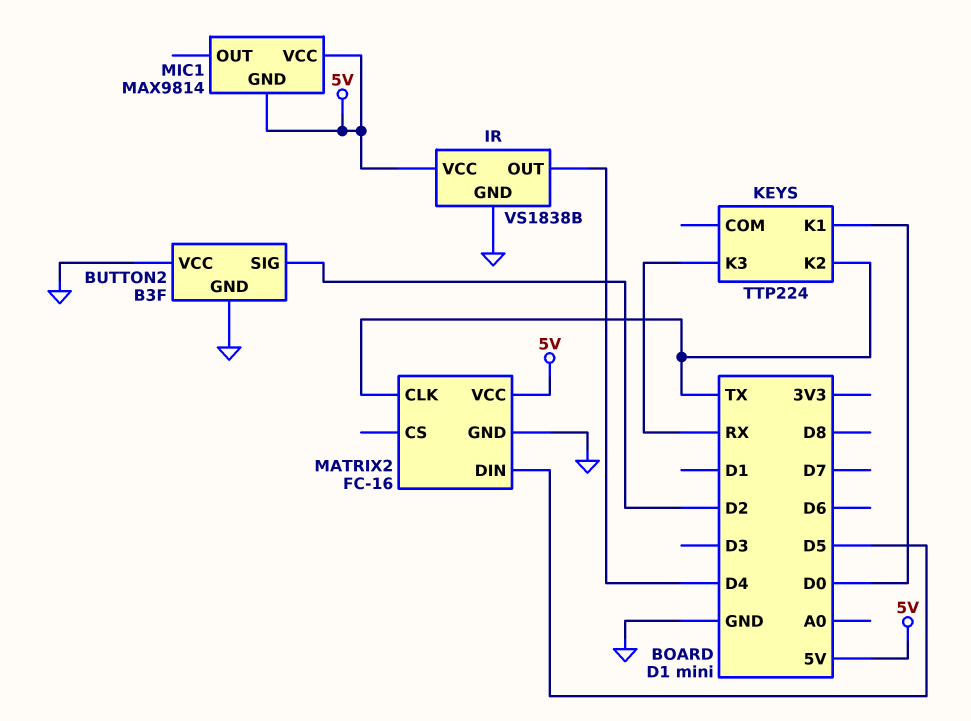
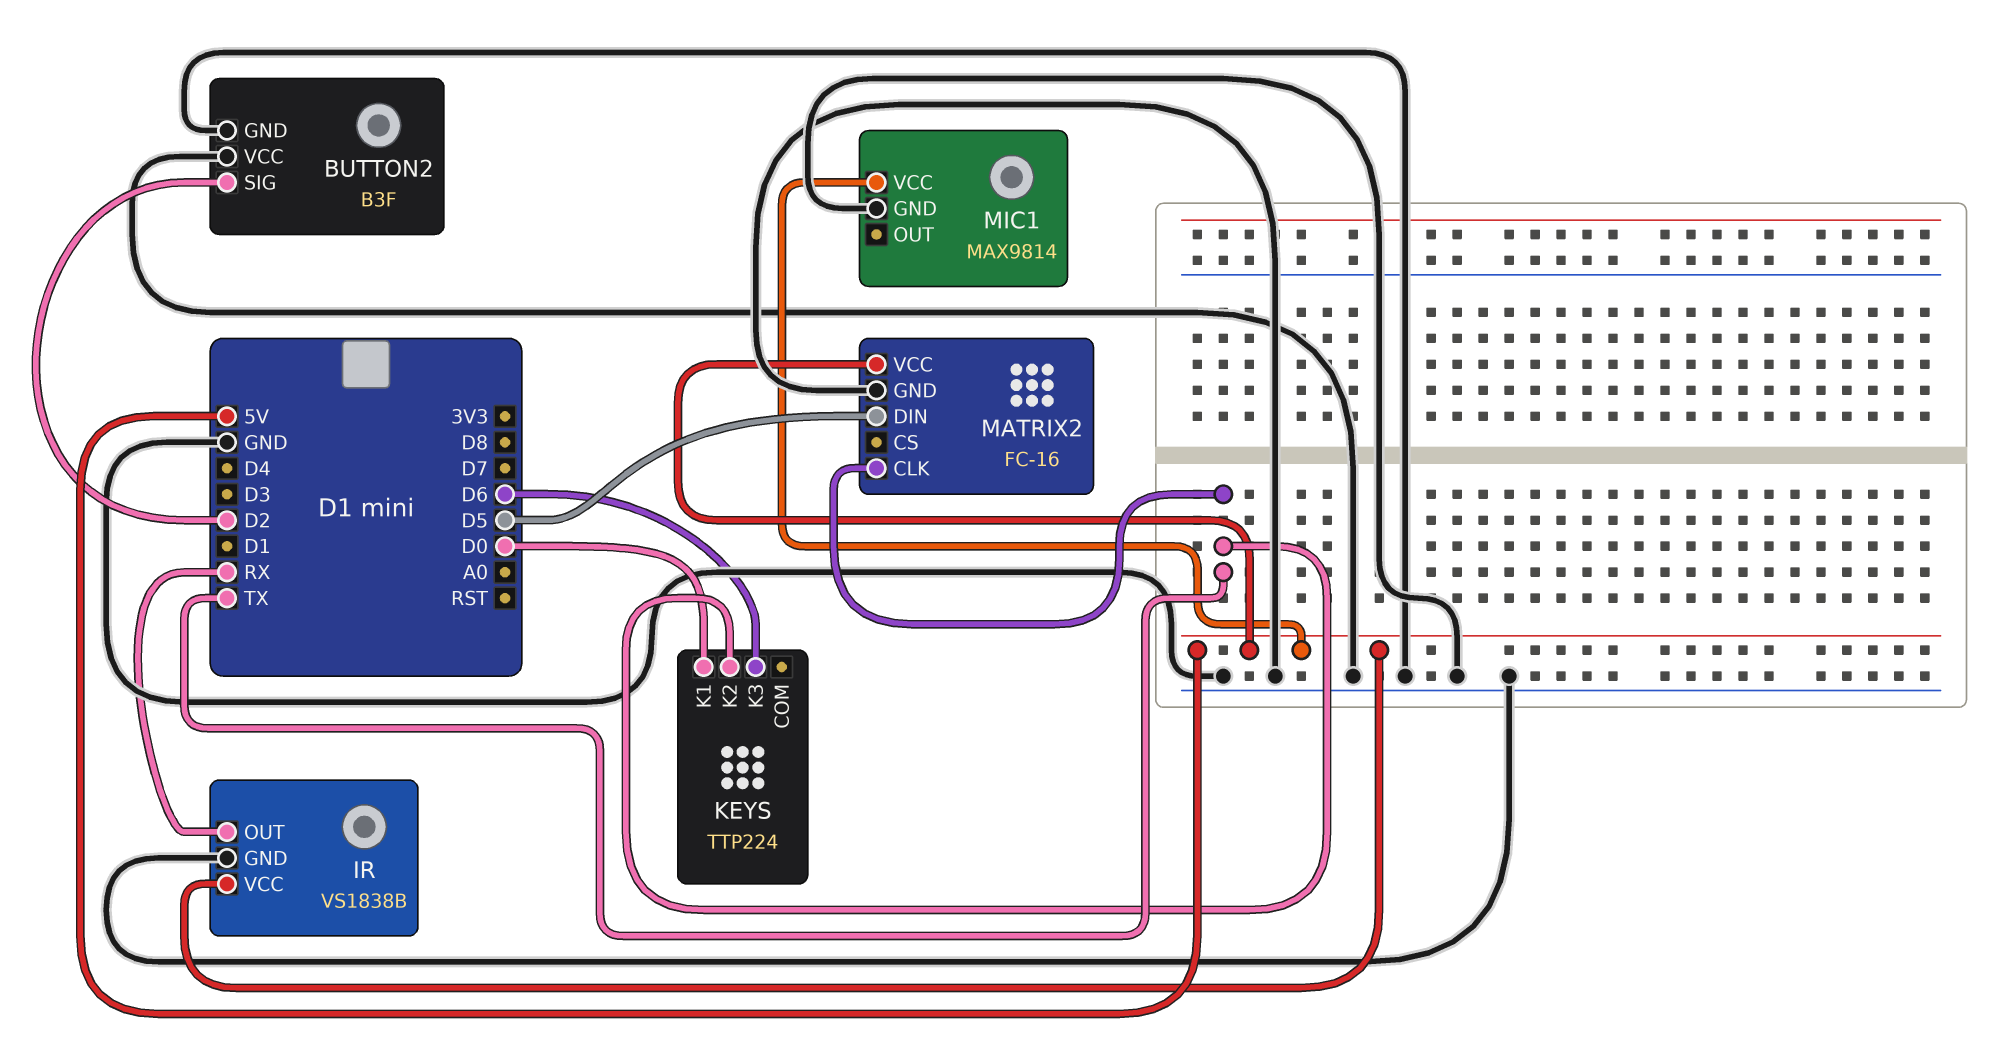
IR pin OUT: D4 -> RX
KEYS pin K3: RX -> D6
MIC1 pin GND: 5V -> GND

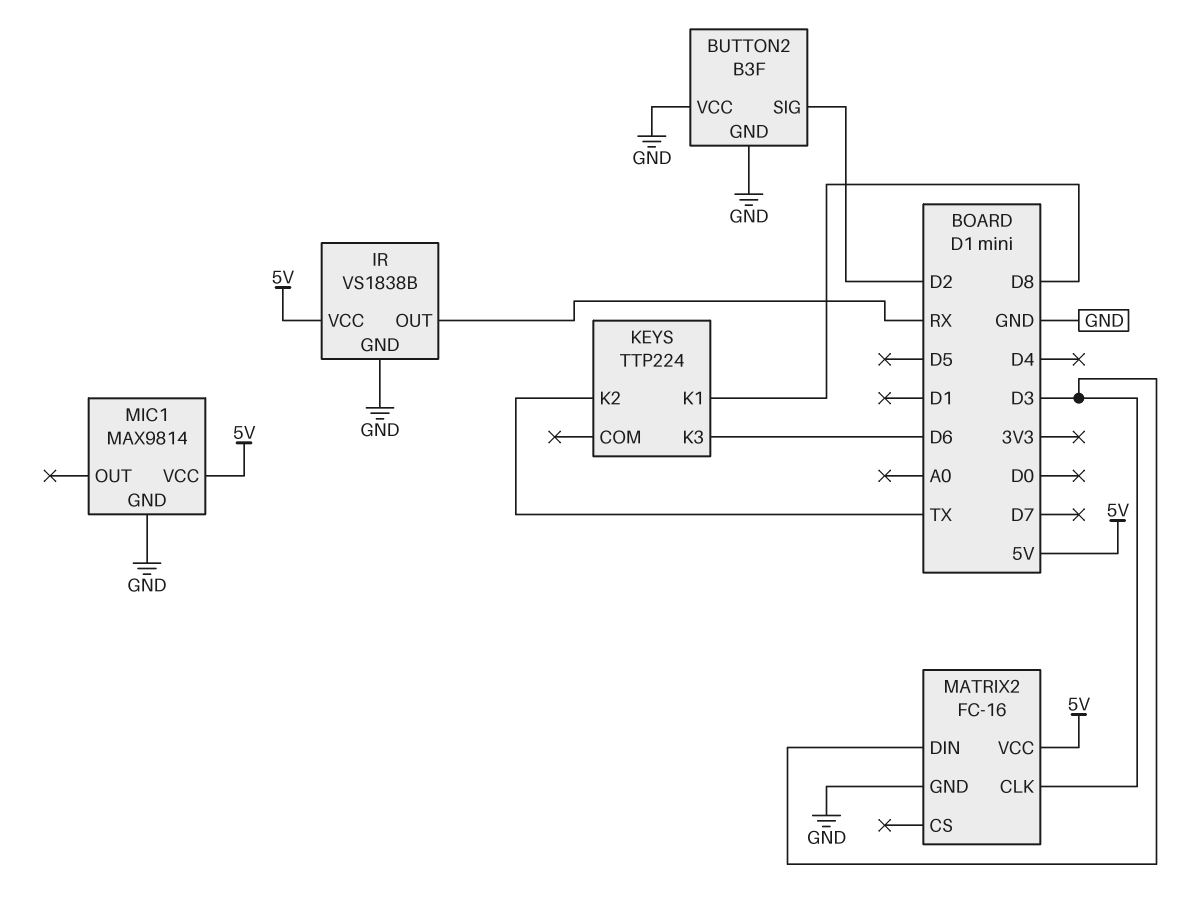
KEYS pin K1: D0 -> D8
MATRIX2 pin CLK: TX -> D3
MATRIX2 pin DIN: D5 -> D3

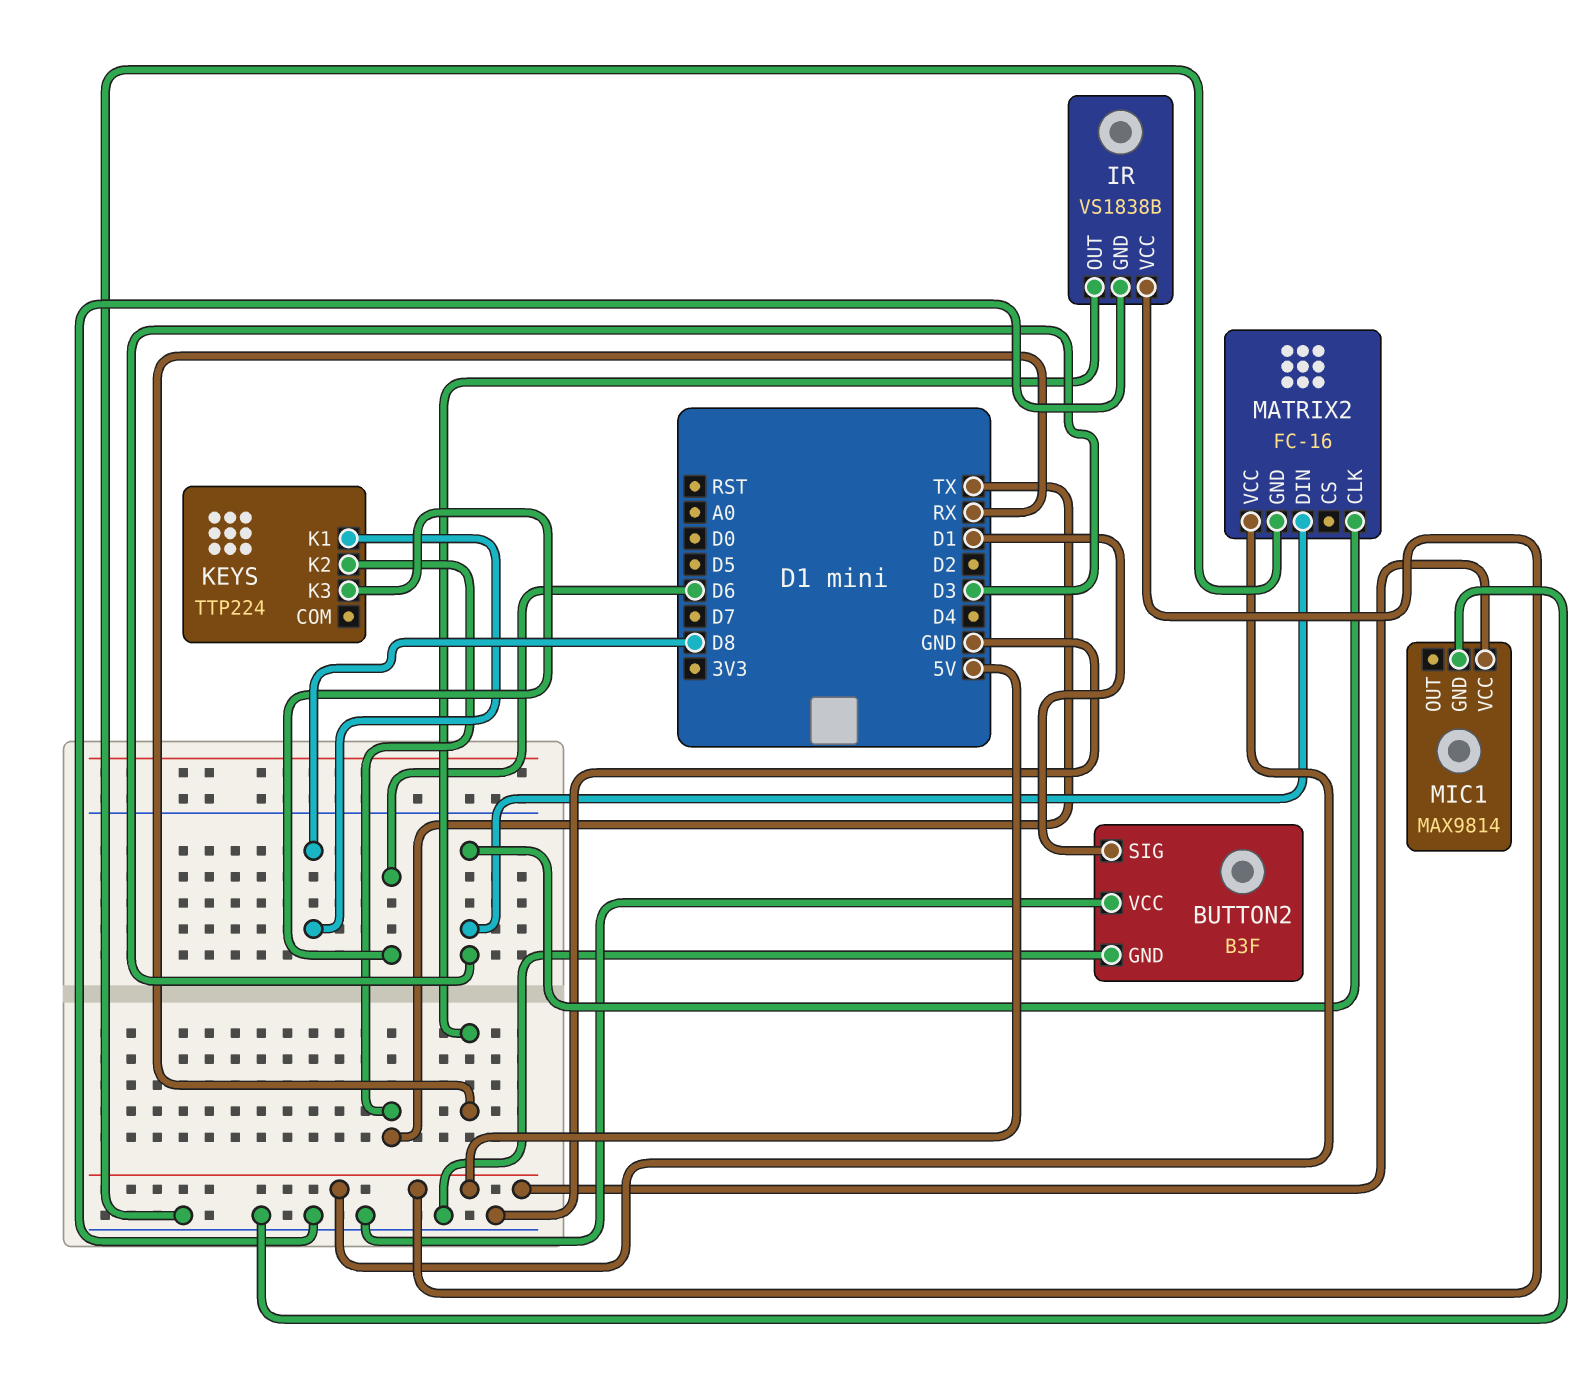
BUTTON2 pin SIG: D2 -> D1

